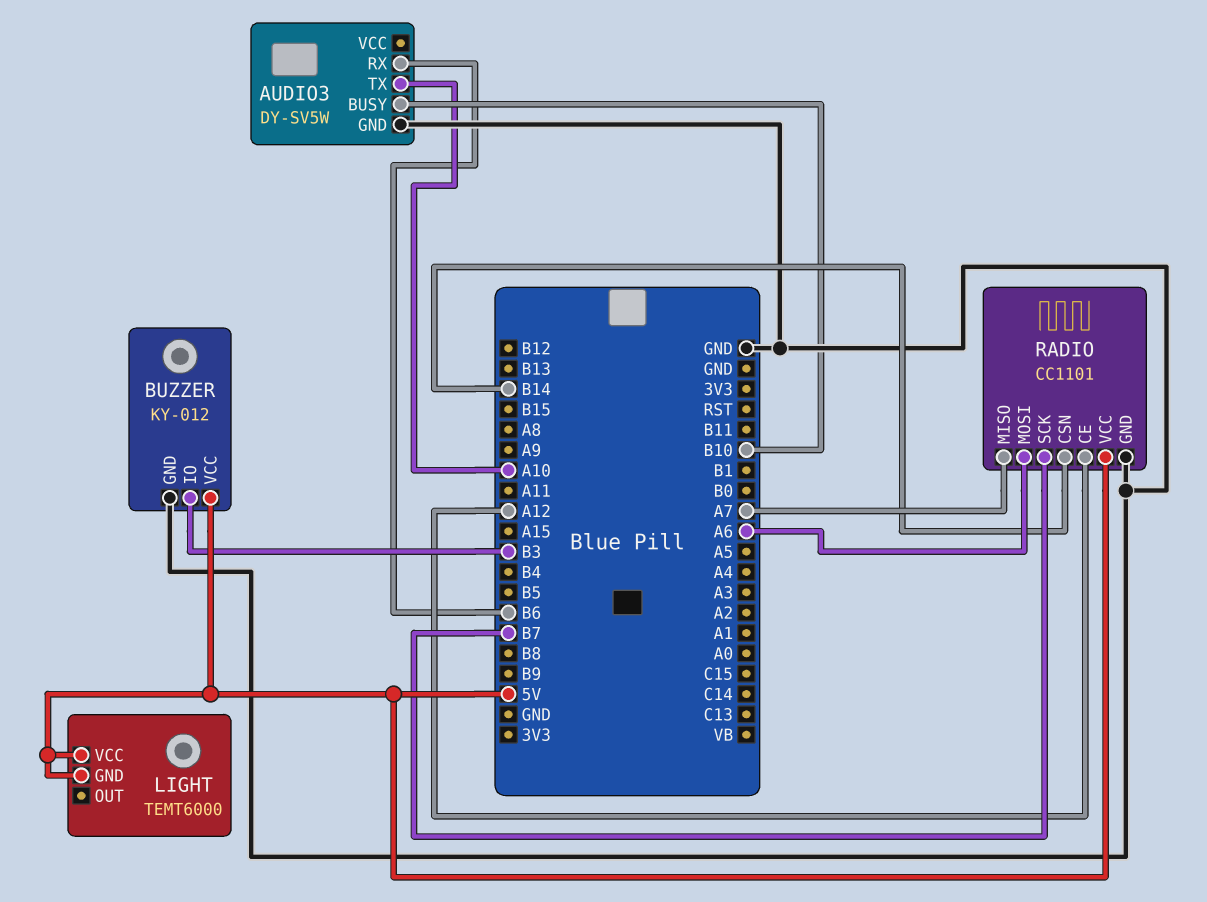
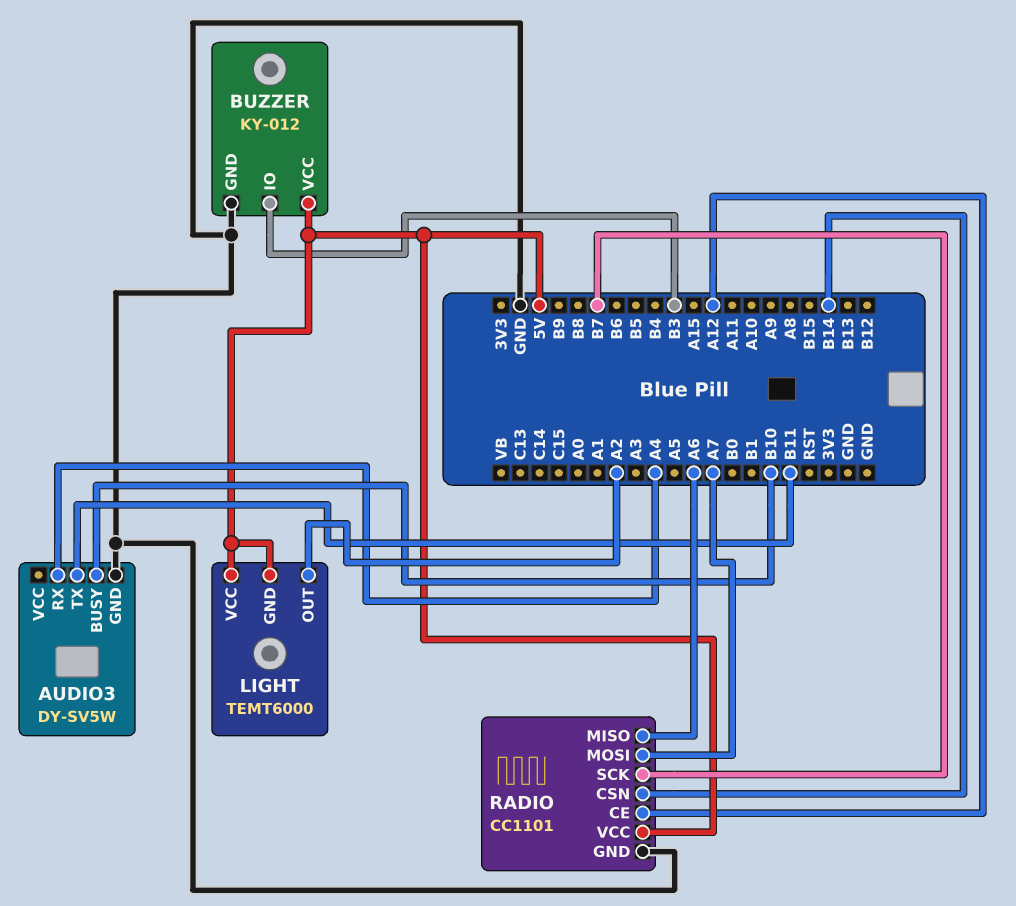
AUDIO3 pin RX: B6 -> A4
AUDIO3 pin TX: A10 -> B11
LIGHT pin OUT: none -> A2
RADIO pin MISO: A7 -> A6
RADIO pin MOSI: A6 -> A7

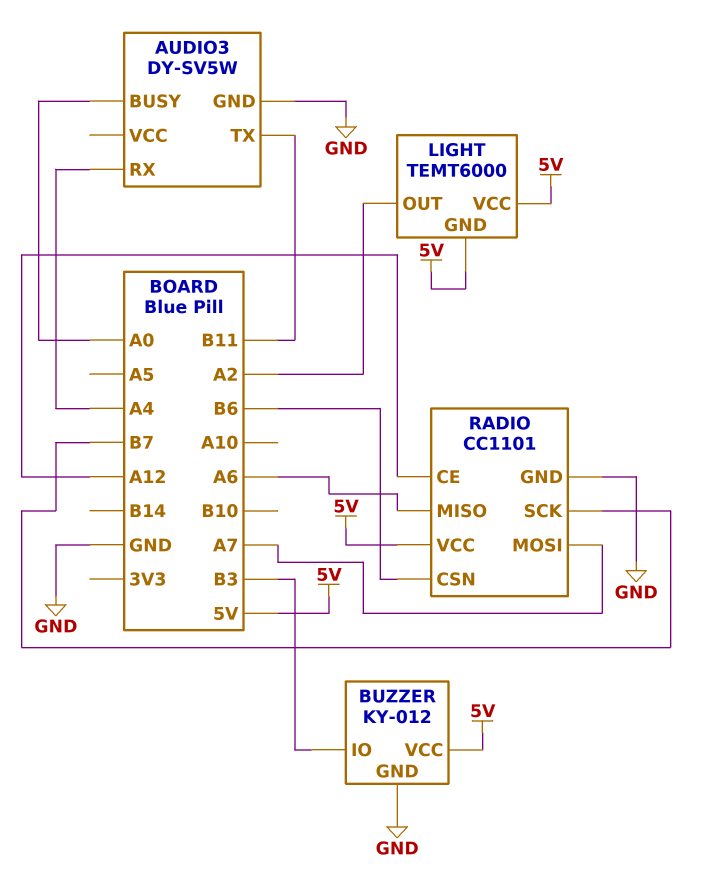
AUDIO3 pin BUSY: B10 -> A0
RADIO pin CSN: B14 -> B6

